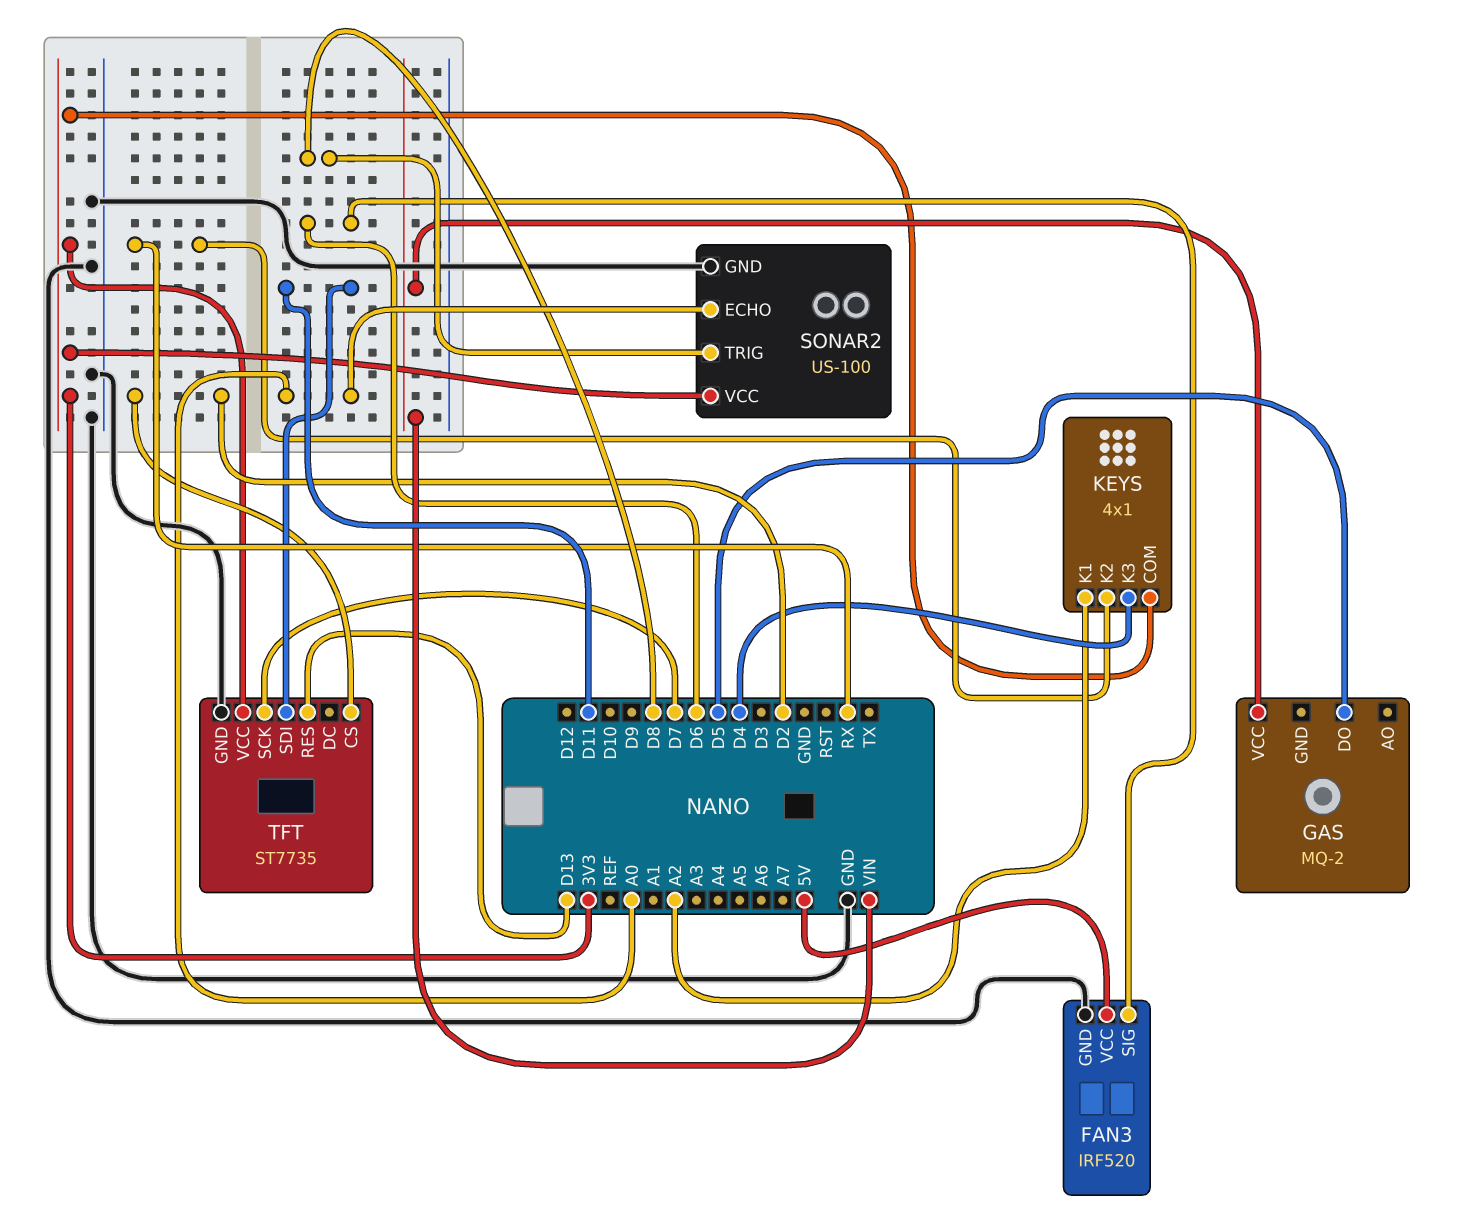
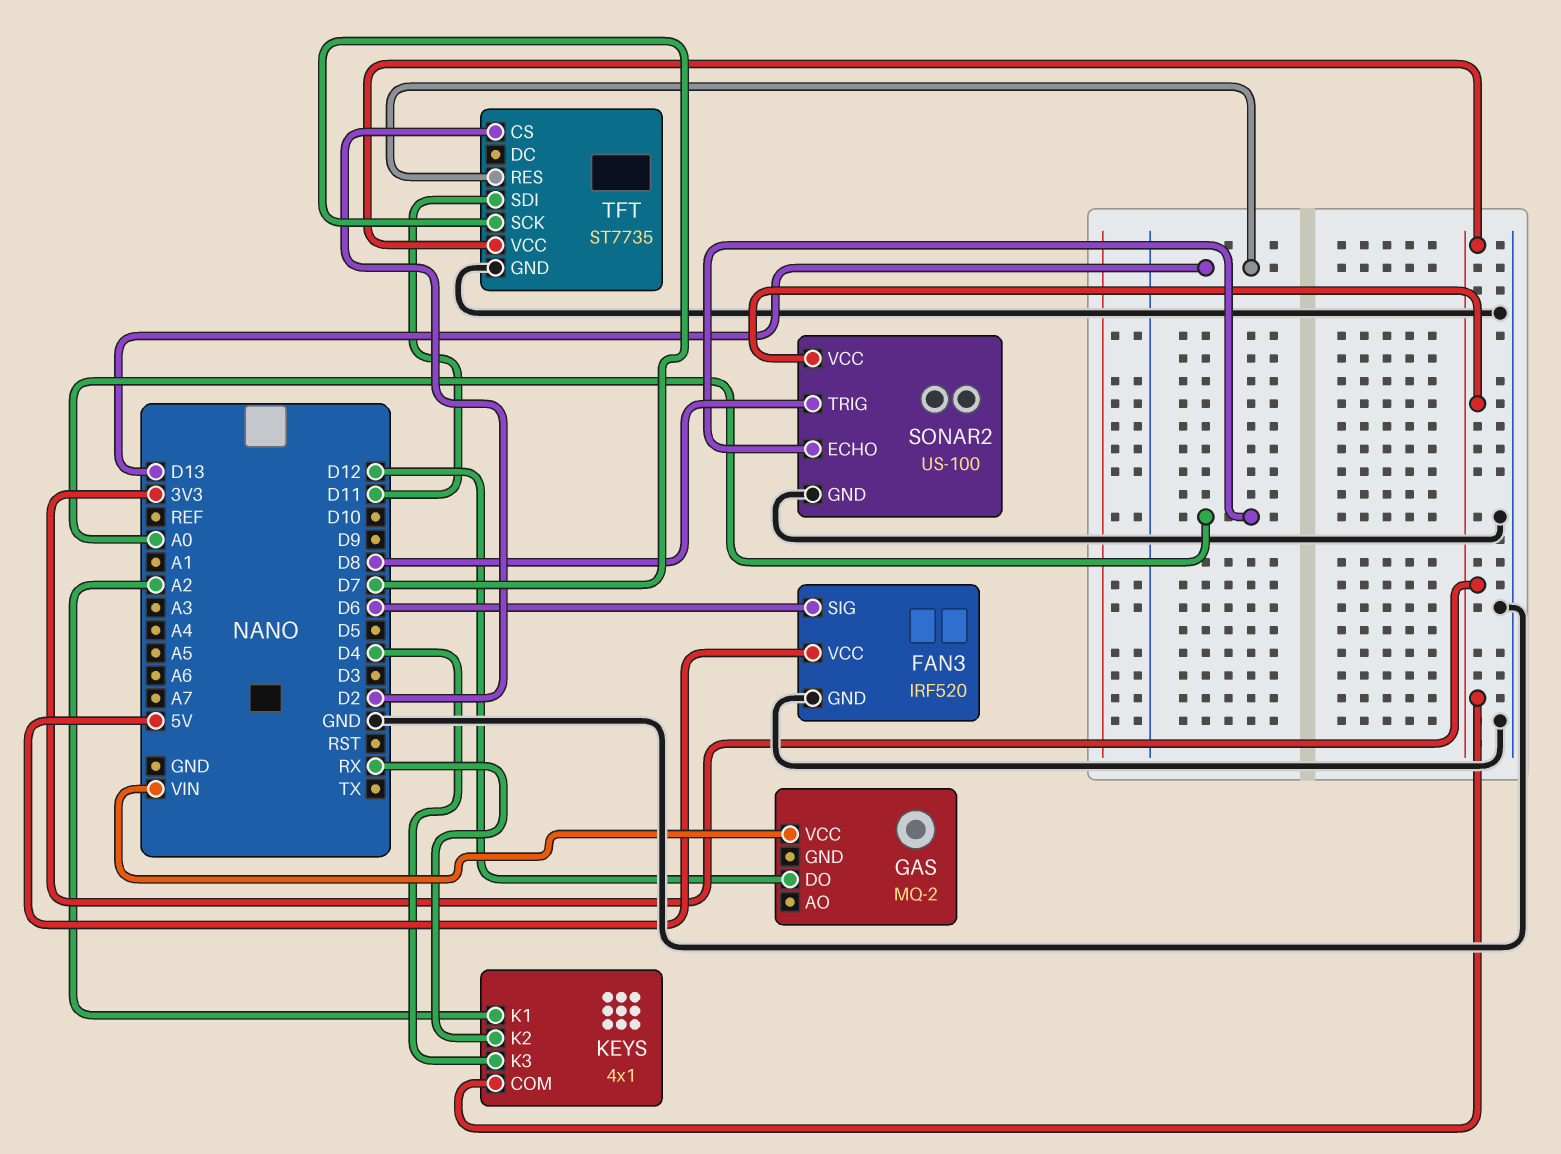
GAS pin DO: D5 -> D12

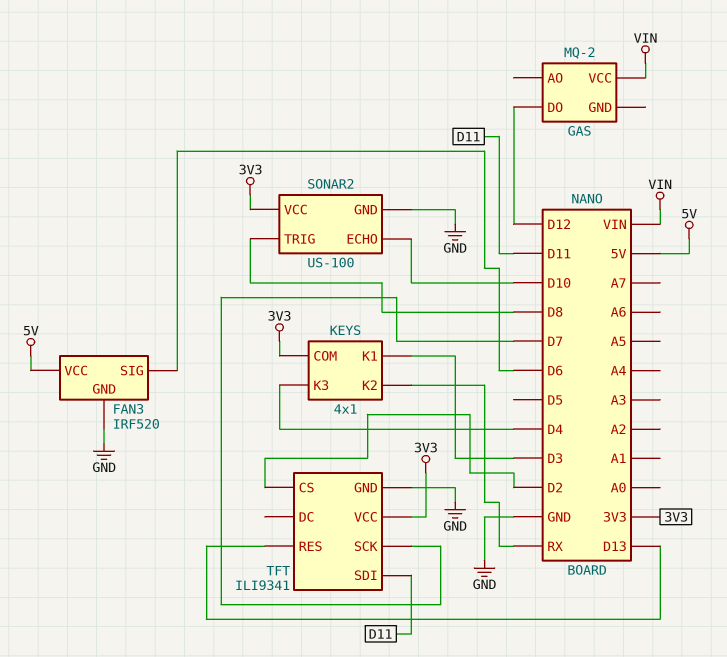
KEYS pin K1: A2 -> D3
SONAR2 pin ECHO: A0 -> D10
TFT: ST7735 -> ILI9341

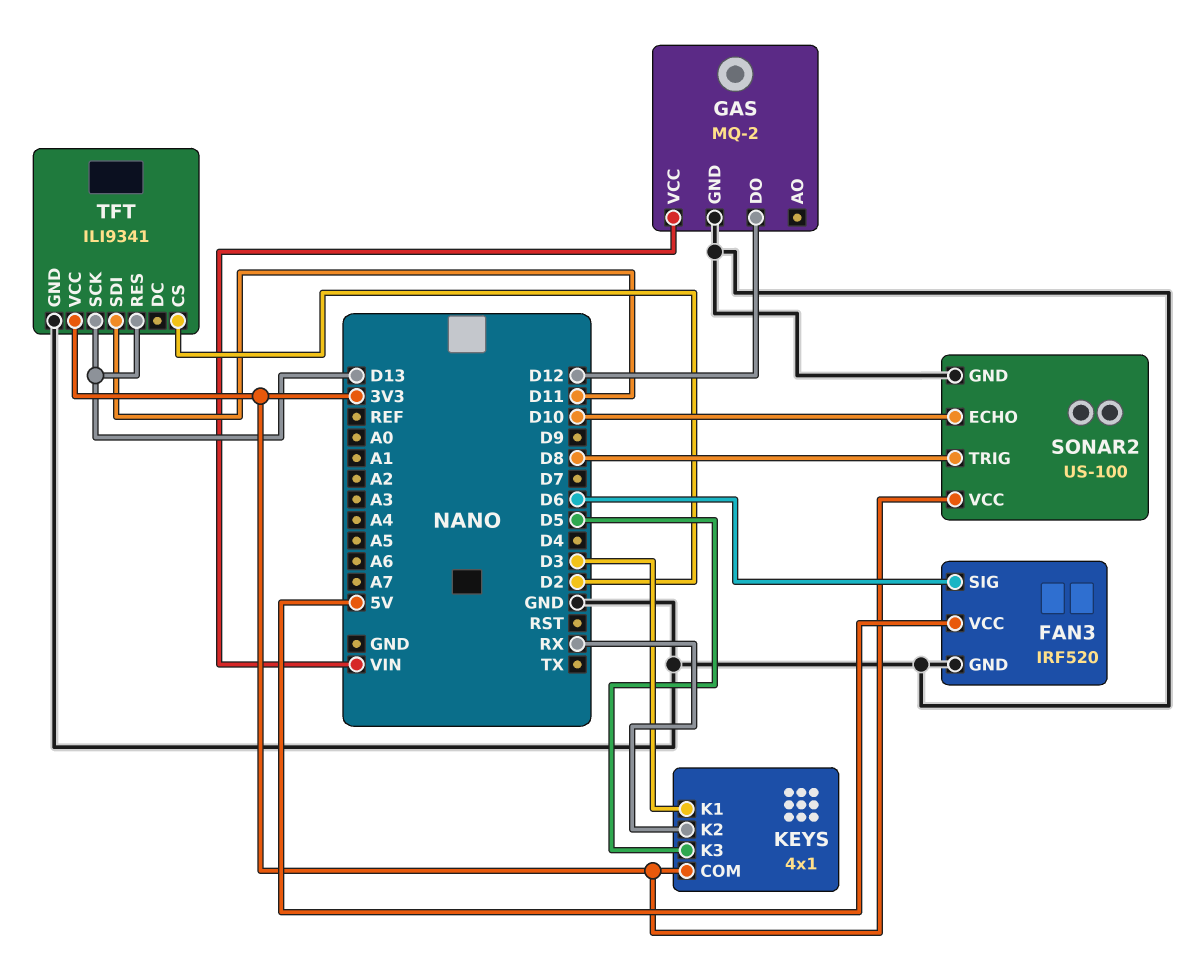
GAS pin GND: none -> GND
KEYS pin K3: D4 -> D5
TFT pin SCK: D7 -> D13

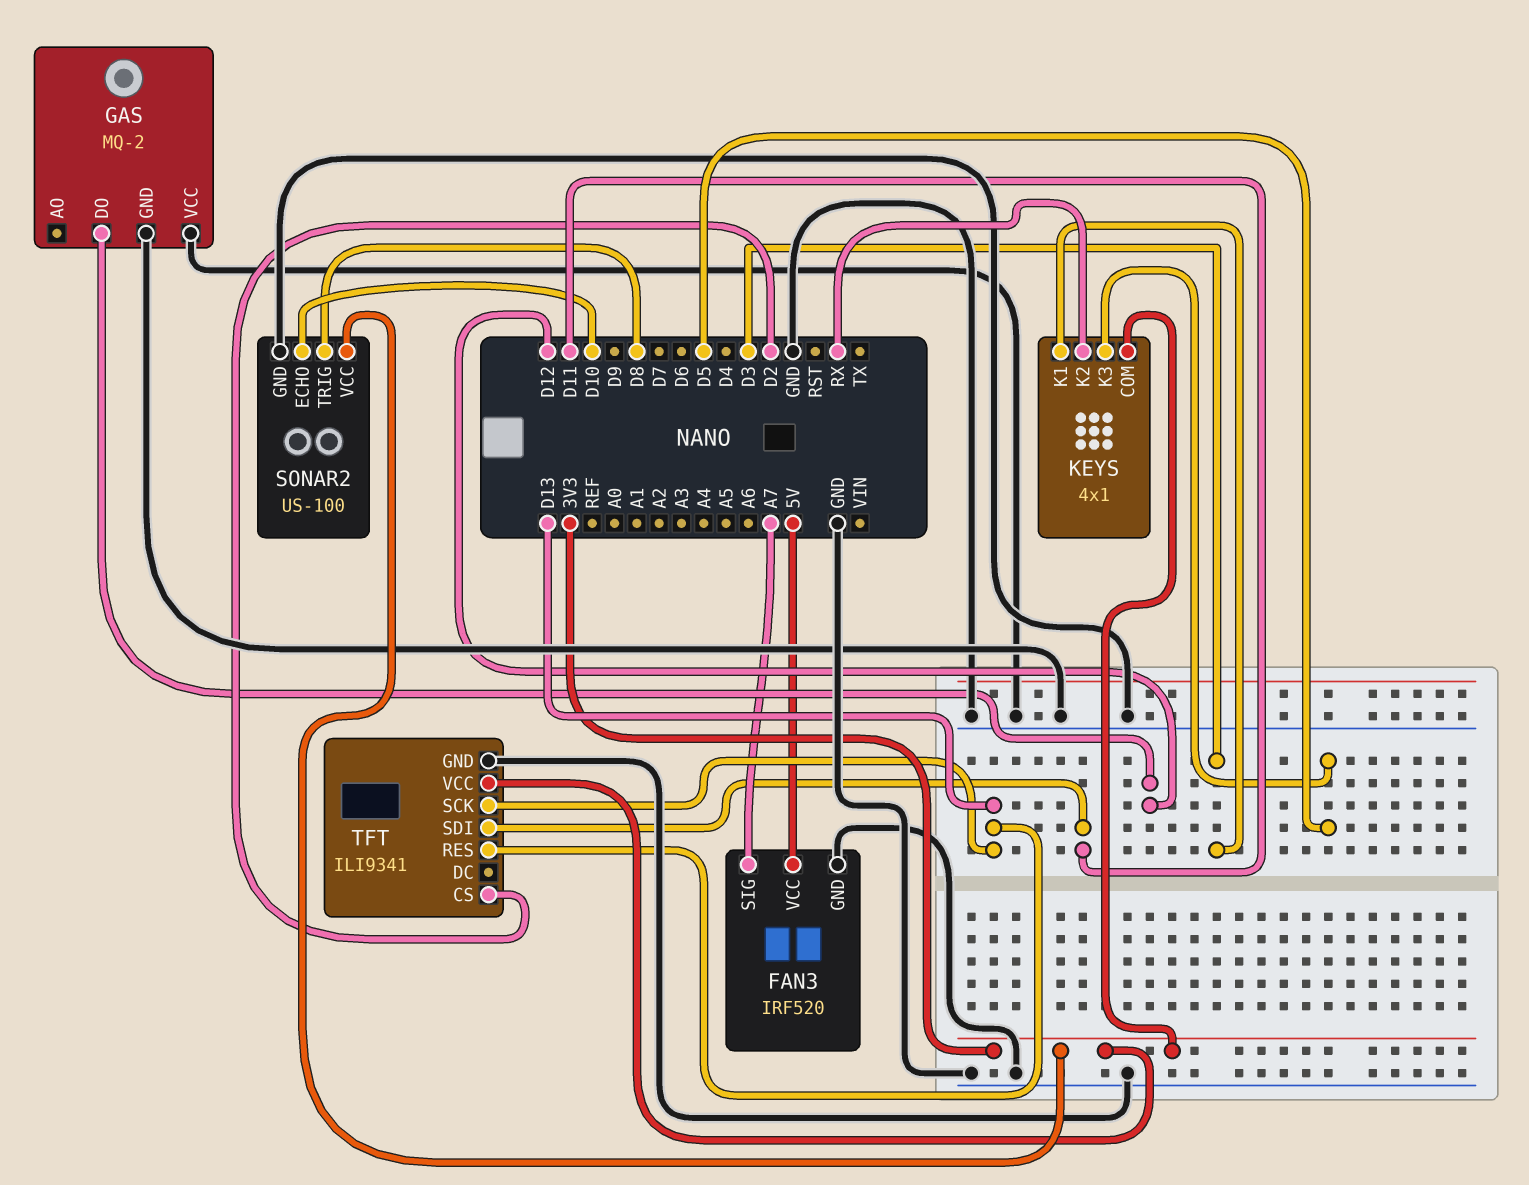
FAN3 pin SIG: D6 -> A7
GAS pin VCC: VIN -> GND

